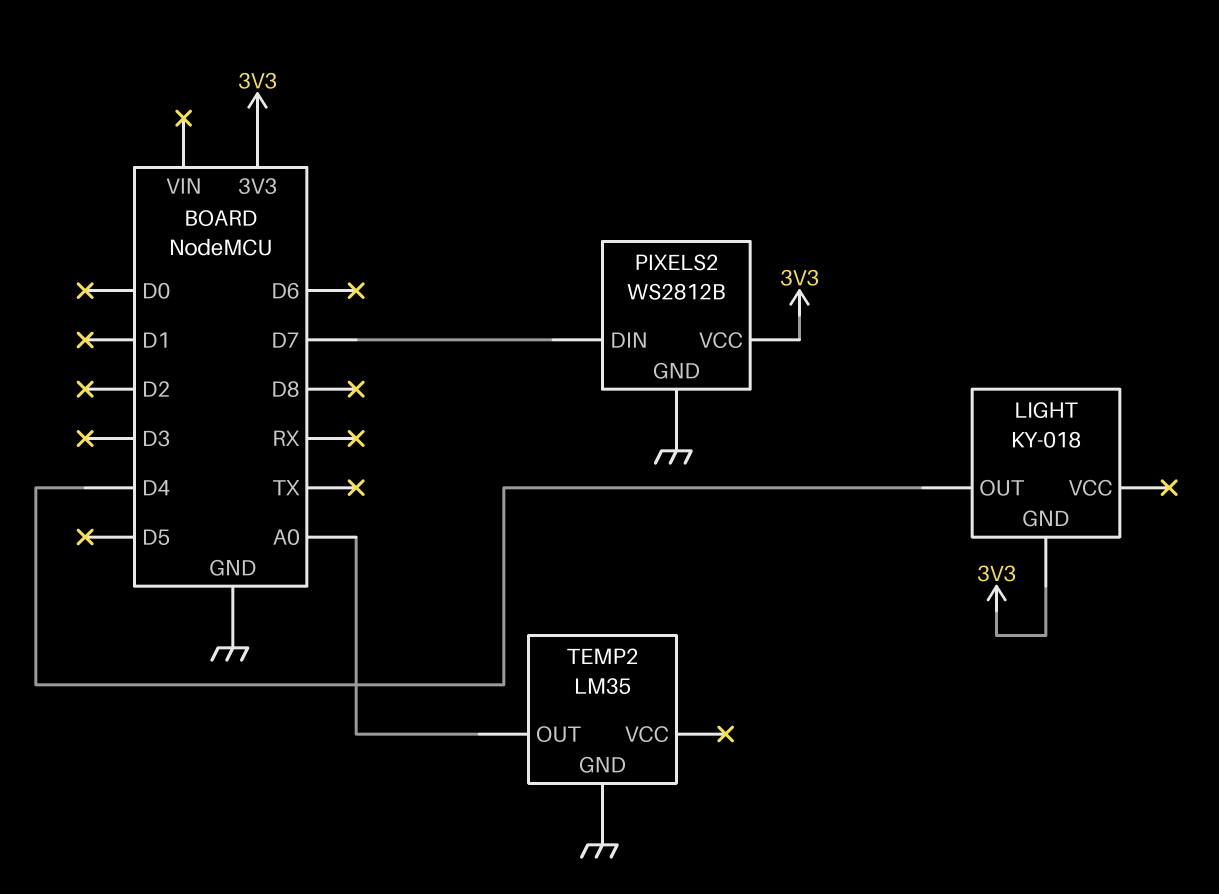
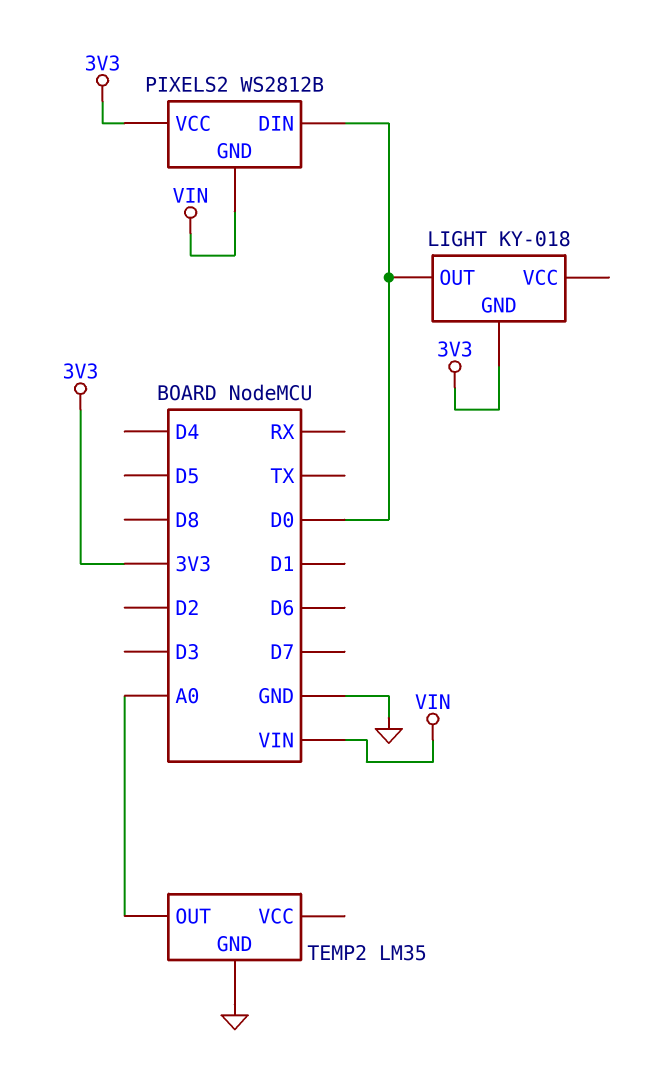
LIGHT pin OUT: D4 -> D0
PIXELS2 pin DIN: D7 -> D0
PIXELS2 pin GND: GND -> VIN

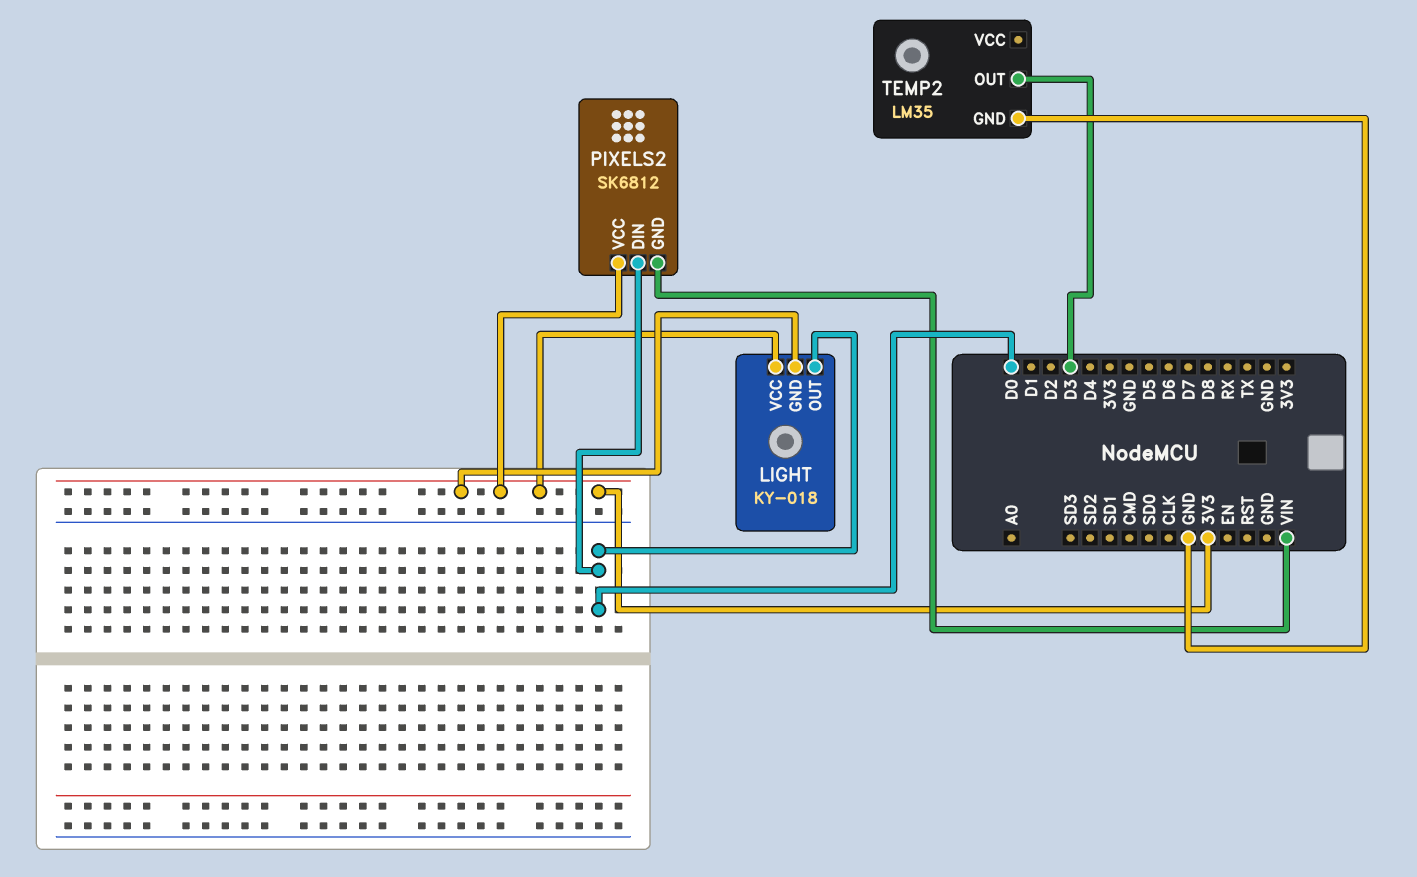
LIGHT pin VCC: none -> 3V3
PIXELS2: WS2812B -> SK6812
TEMP2 pin OUT: A0 -> D3

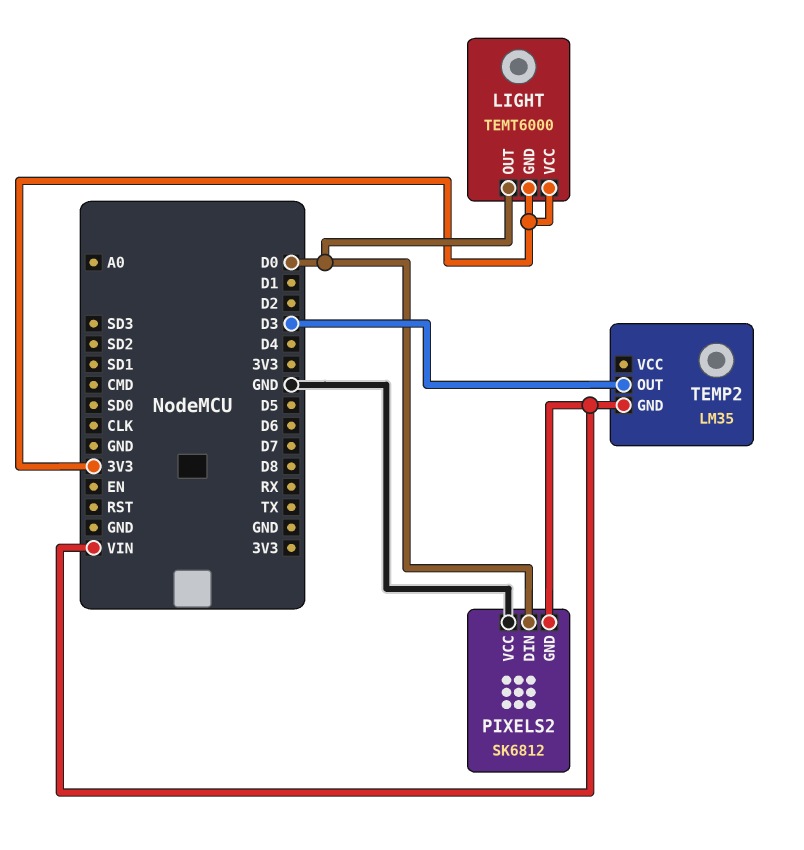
LIGHT: KY-018 -> TEMT6000
PIXELS2 pin VCC: 3V3 -> GND
TEMP2 pin GND: GND -> VIN

